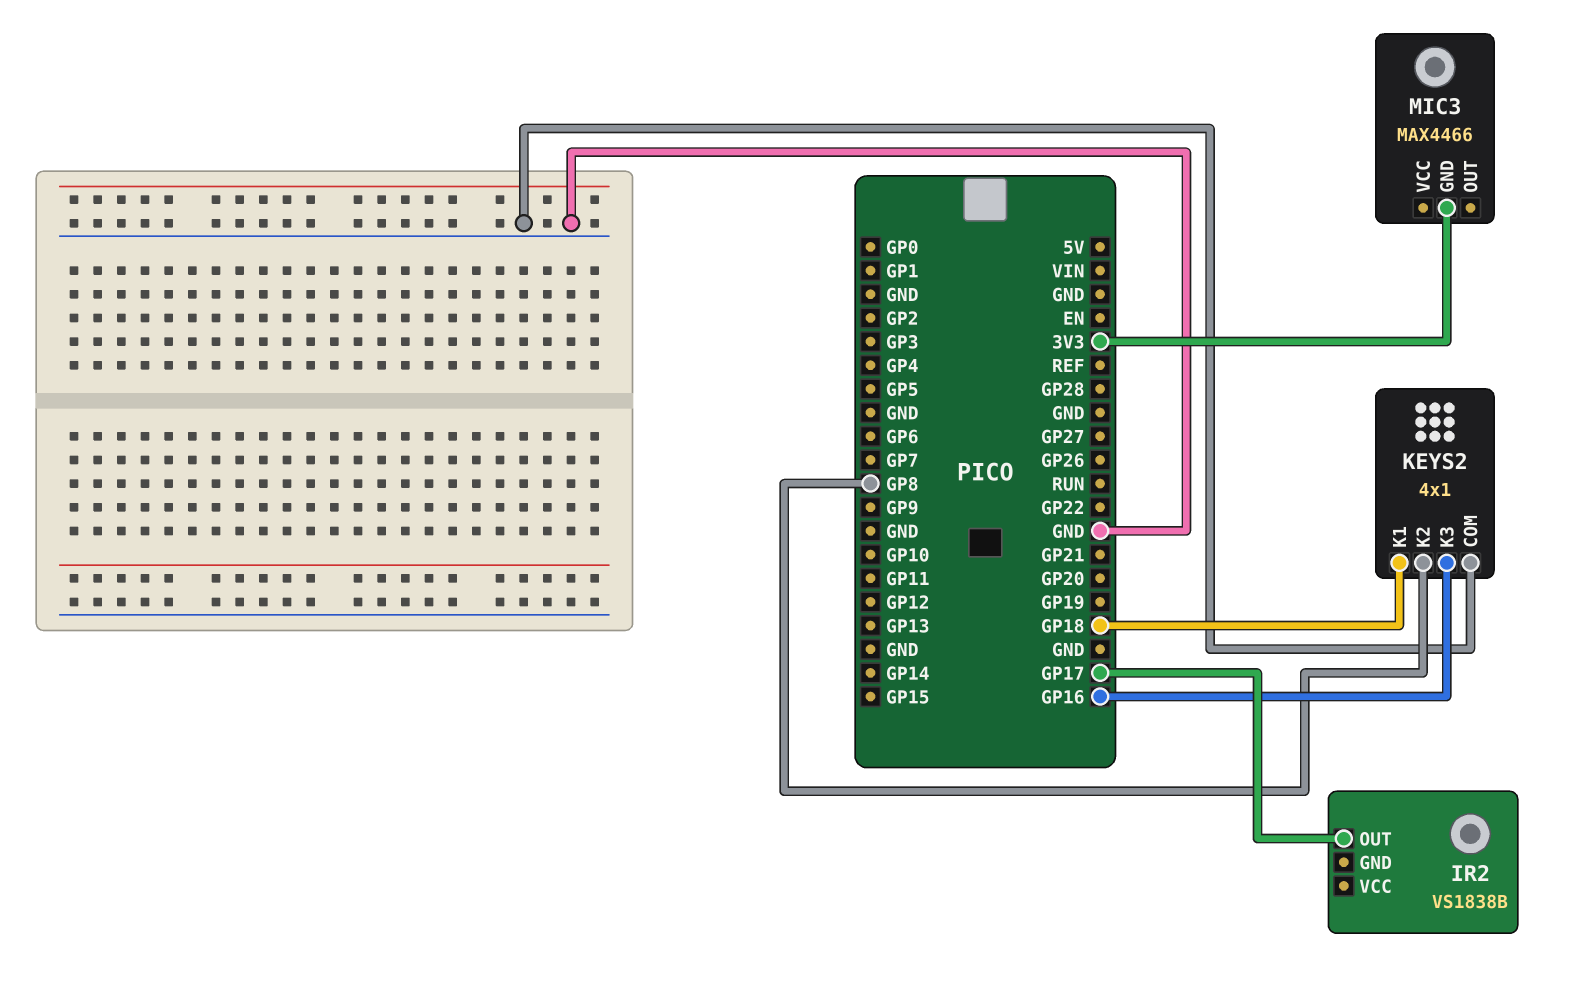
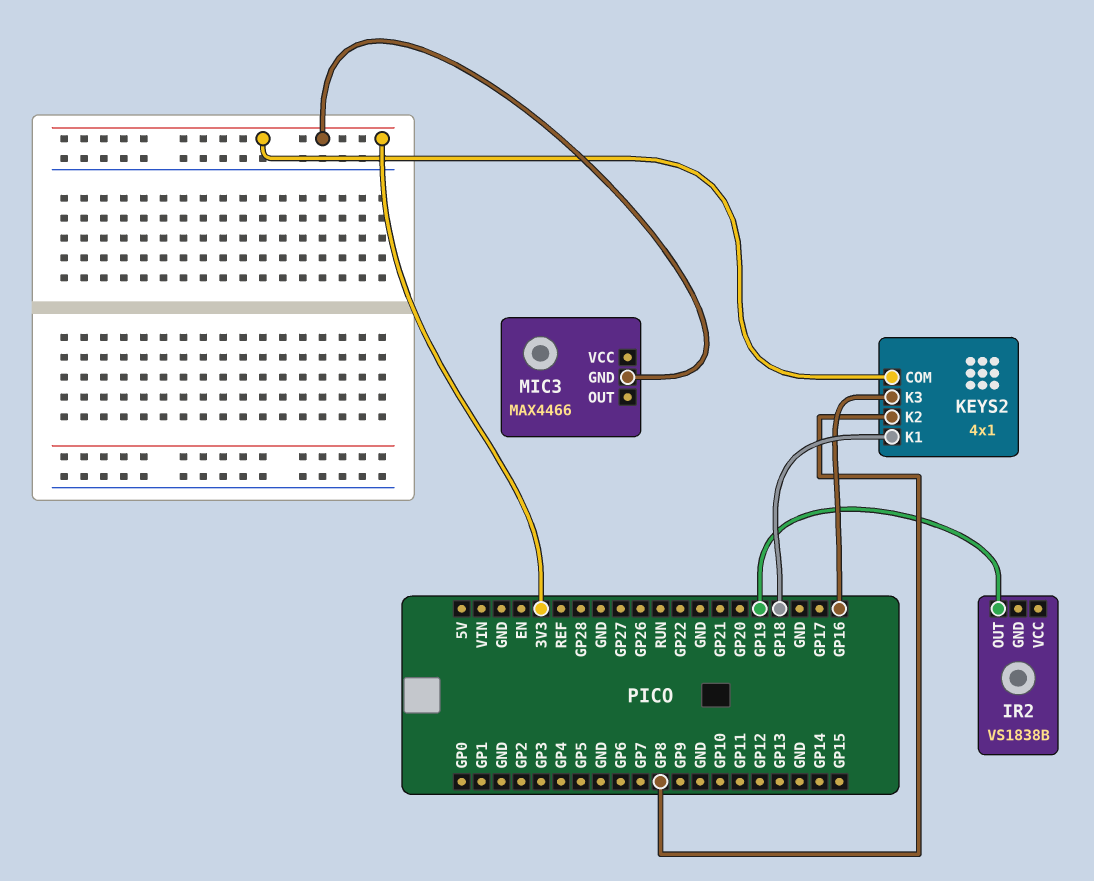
IR2 pin OUT: GP17 -> GP19
KEYS2 pin COM: GND -> 3V3

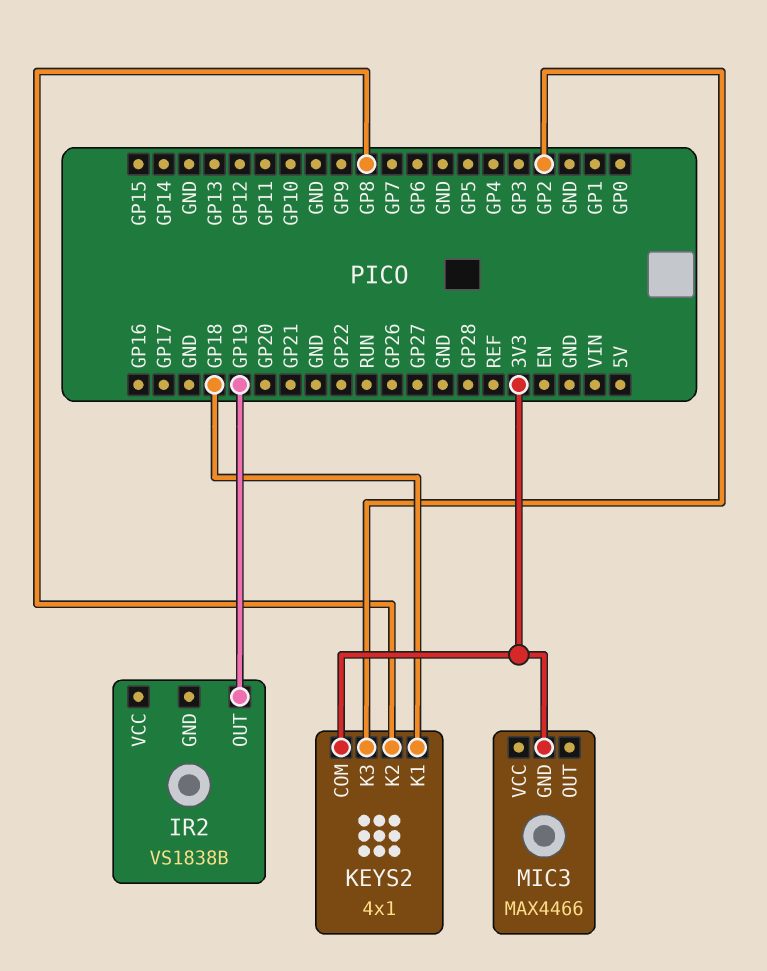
KEYS2 pin K3: GP16 -> GP2

